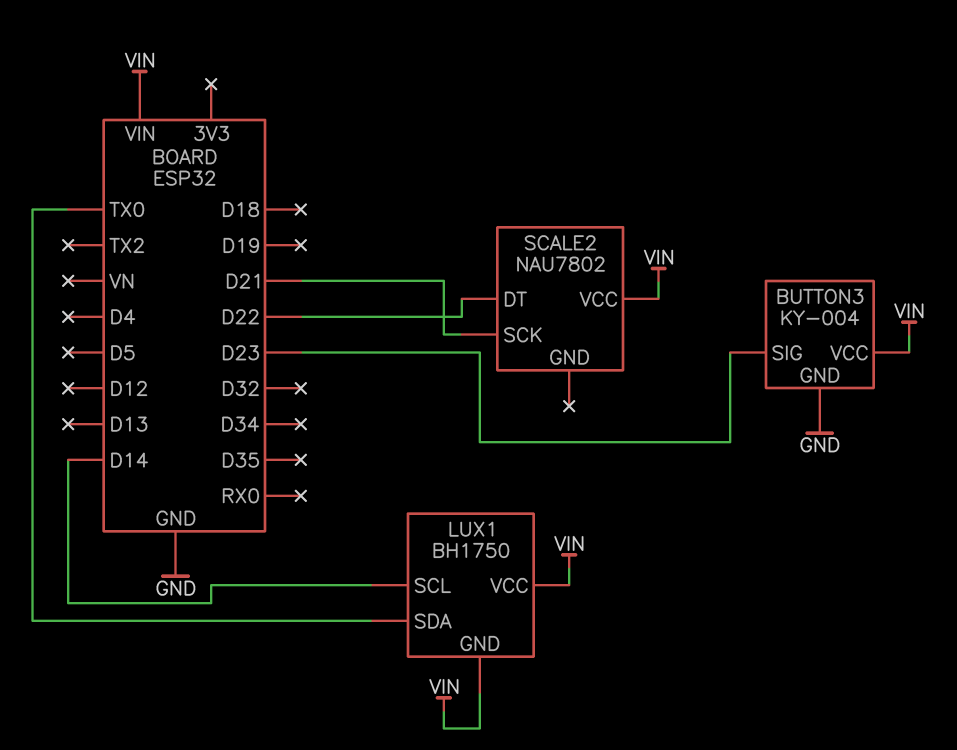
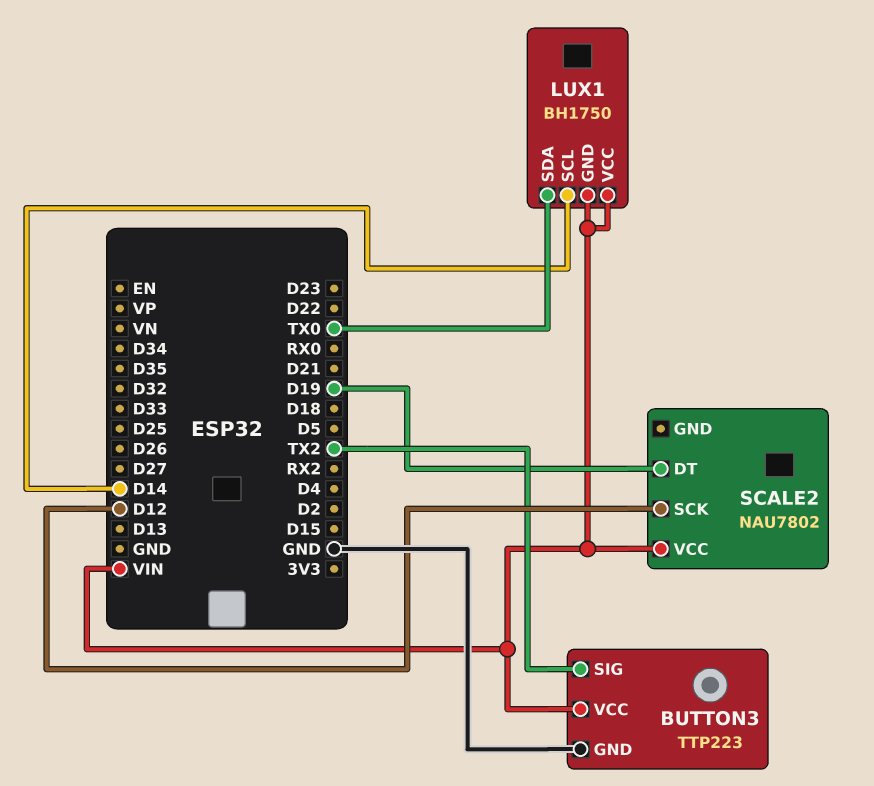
BUTTON3: KY-004 -> TTP223
BUTTON3 pin SIG: D23 -> TX2
SCALE2 pin DT: D22 -> D19
SCALE2 pin SCK: D21 -> D12

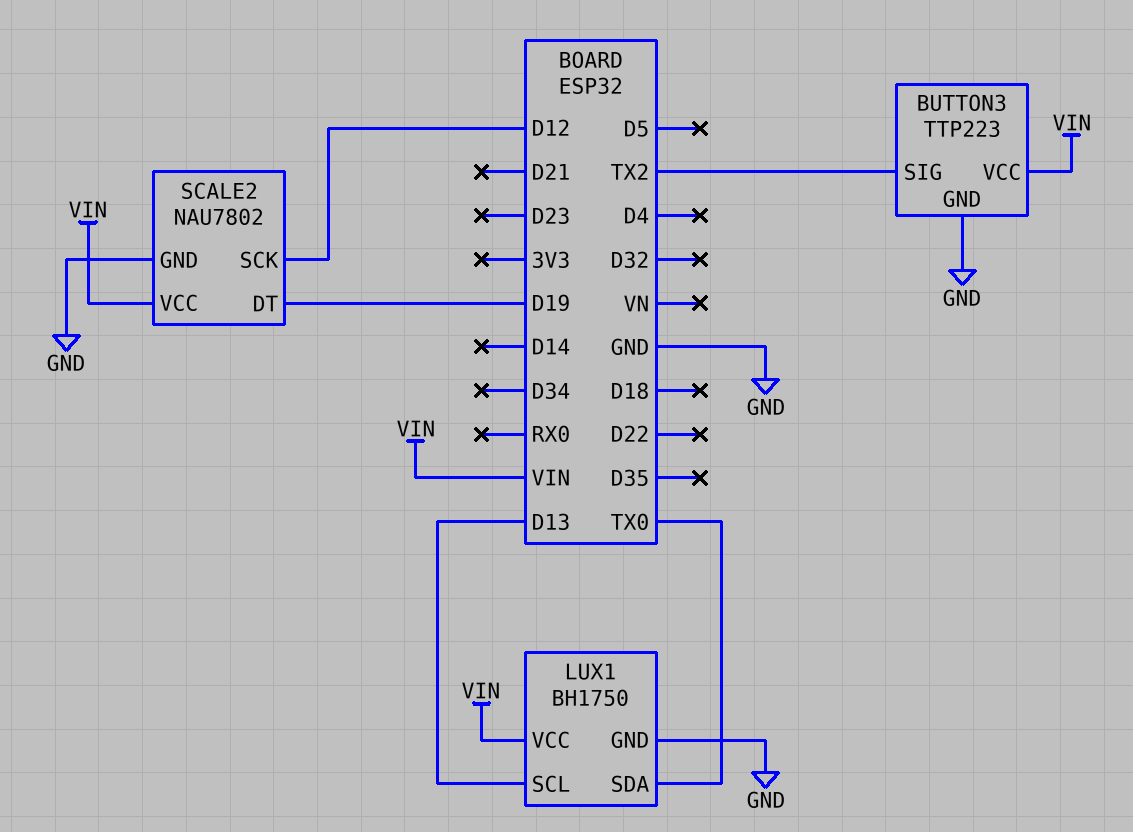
LUX1 pin GND: VIN -> GND
LUX1 pin SCL: D14 -> D13
SCALE2 pin GND: none -> GND

